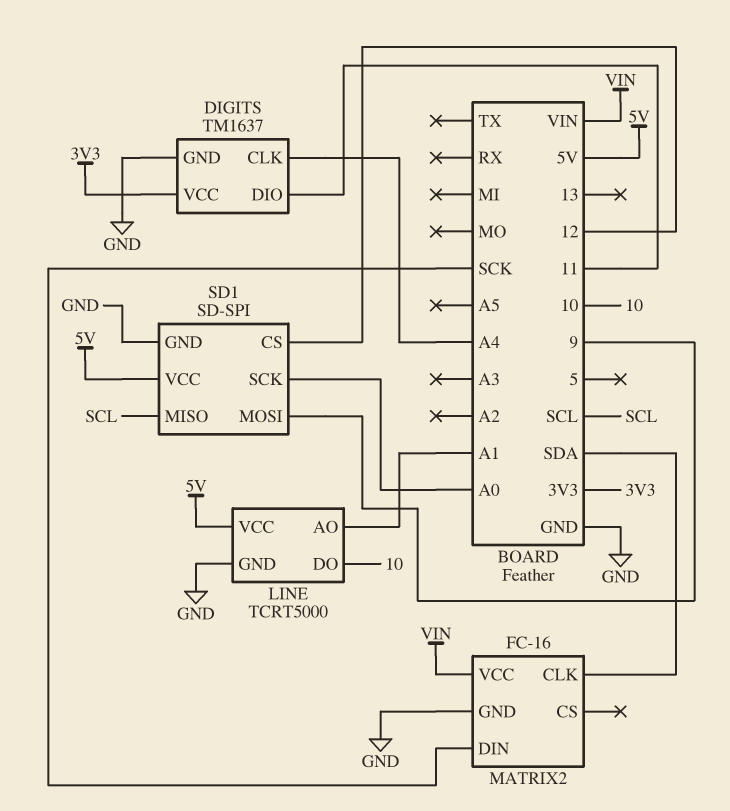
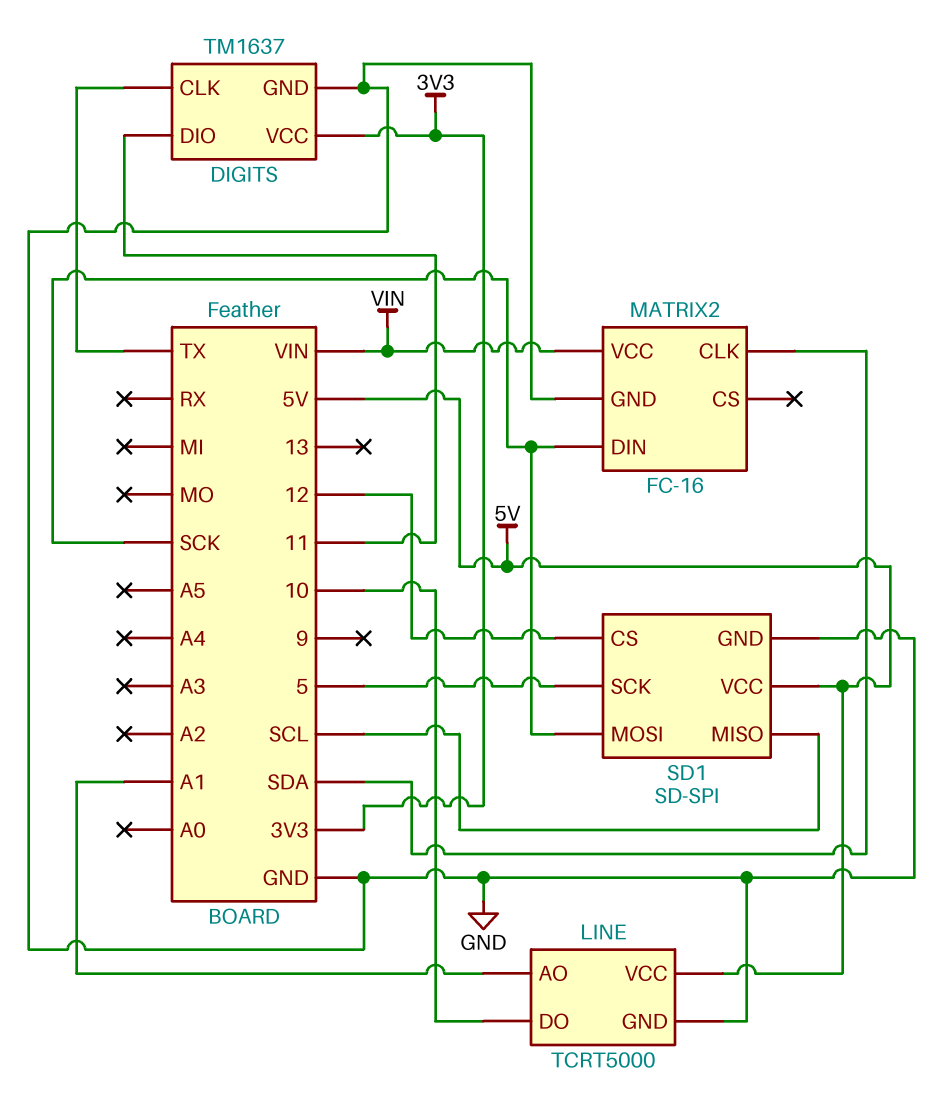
DIGITS pin CLK: A4 -> TX
SD1 pin MOSI: 9 -> SCK
SD1 pin SCK: A0 -> 5

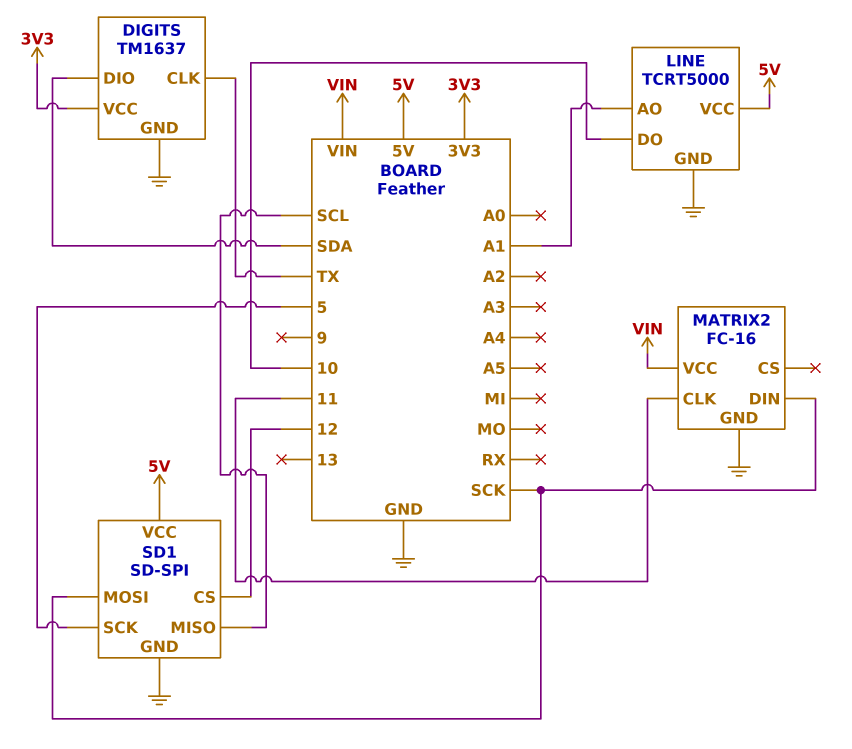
DIGITS pin DIO: 11 -> SDA
MATRIX2 pin CLK: SDA -> 11

